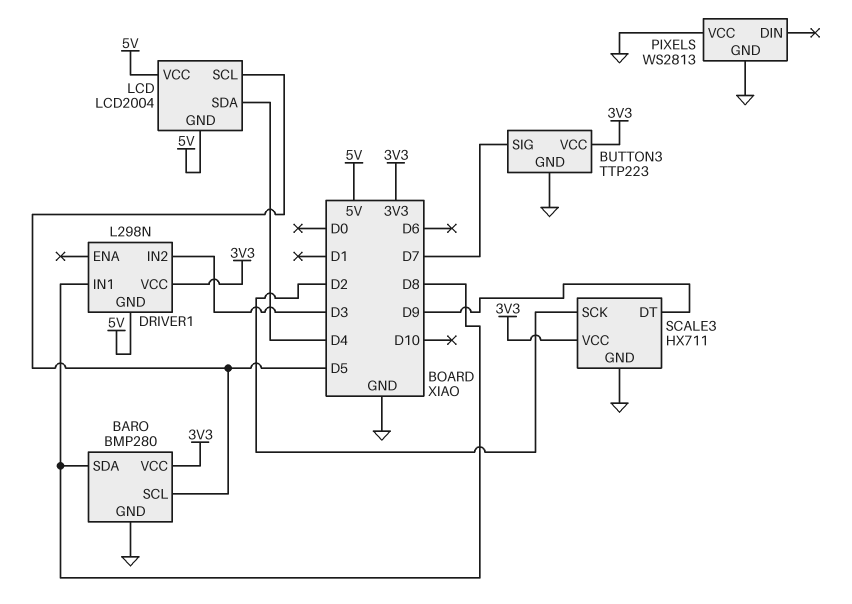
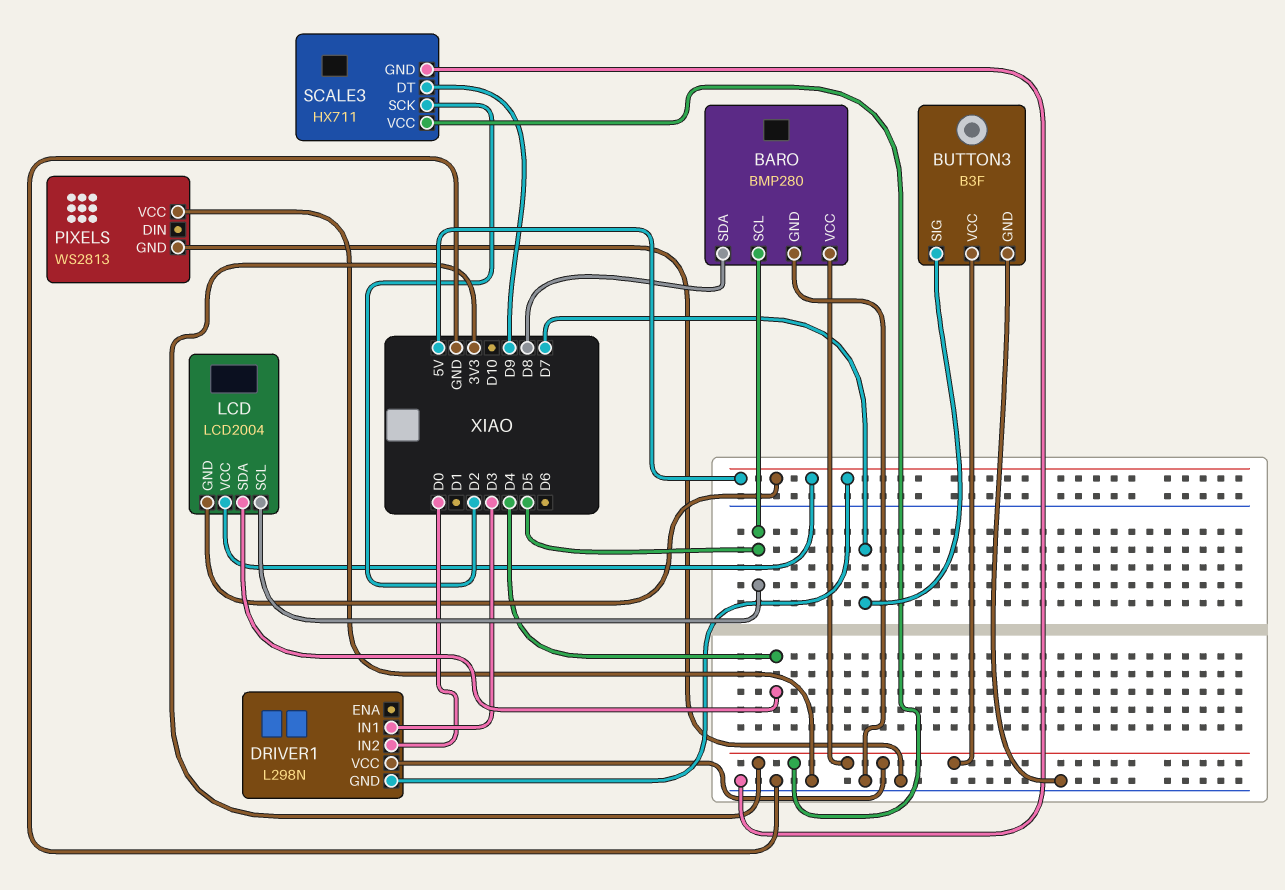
BUTTON3: TTP223 -> B3F
DRIVER1 pin IN1: D8 -> D3
DRIVER1 pin IN2: D3 -> D0

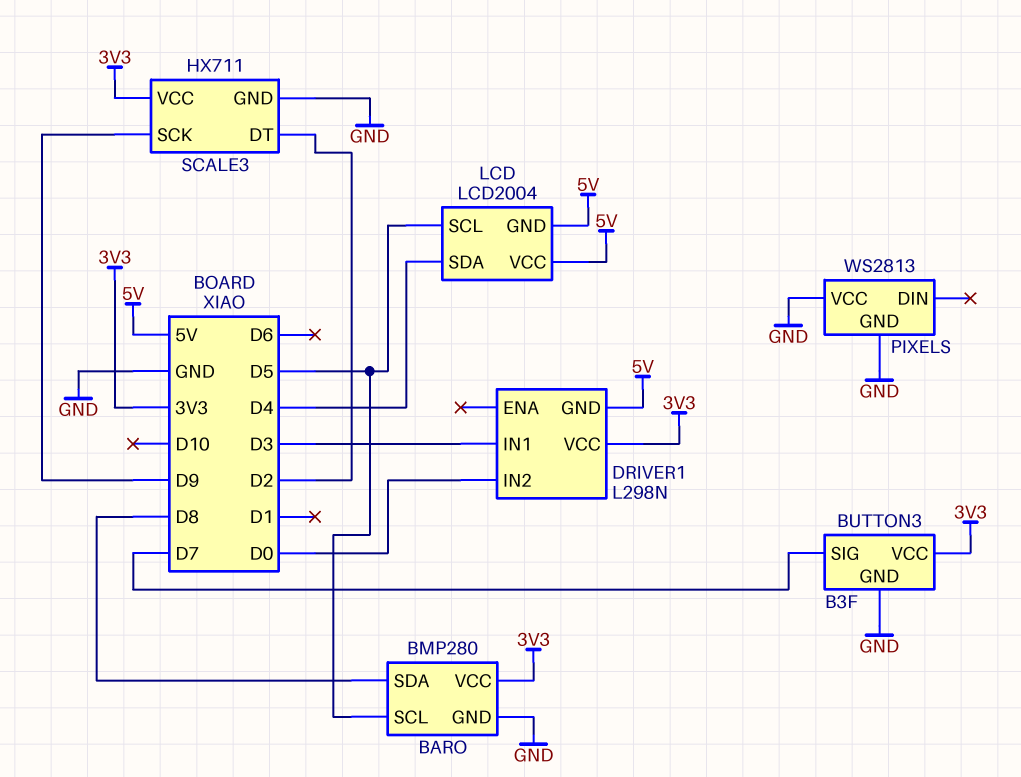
SCALE3 pin DT: D9 -> D2
SCALE3 pin SCK: D2 -> D9

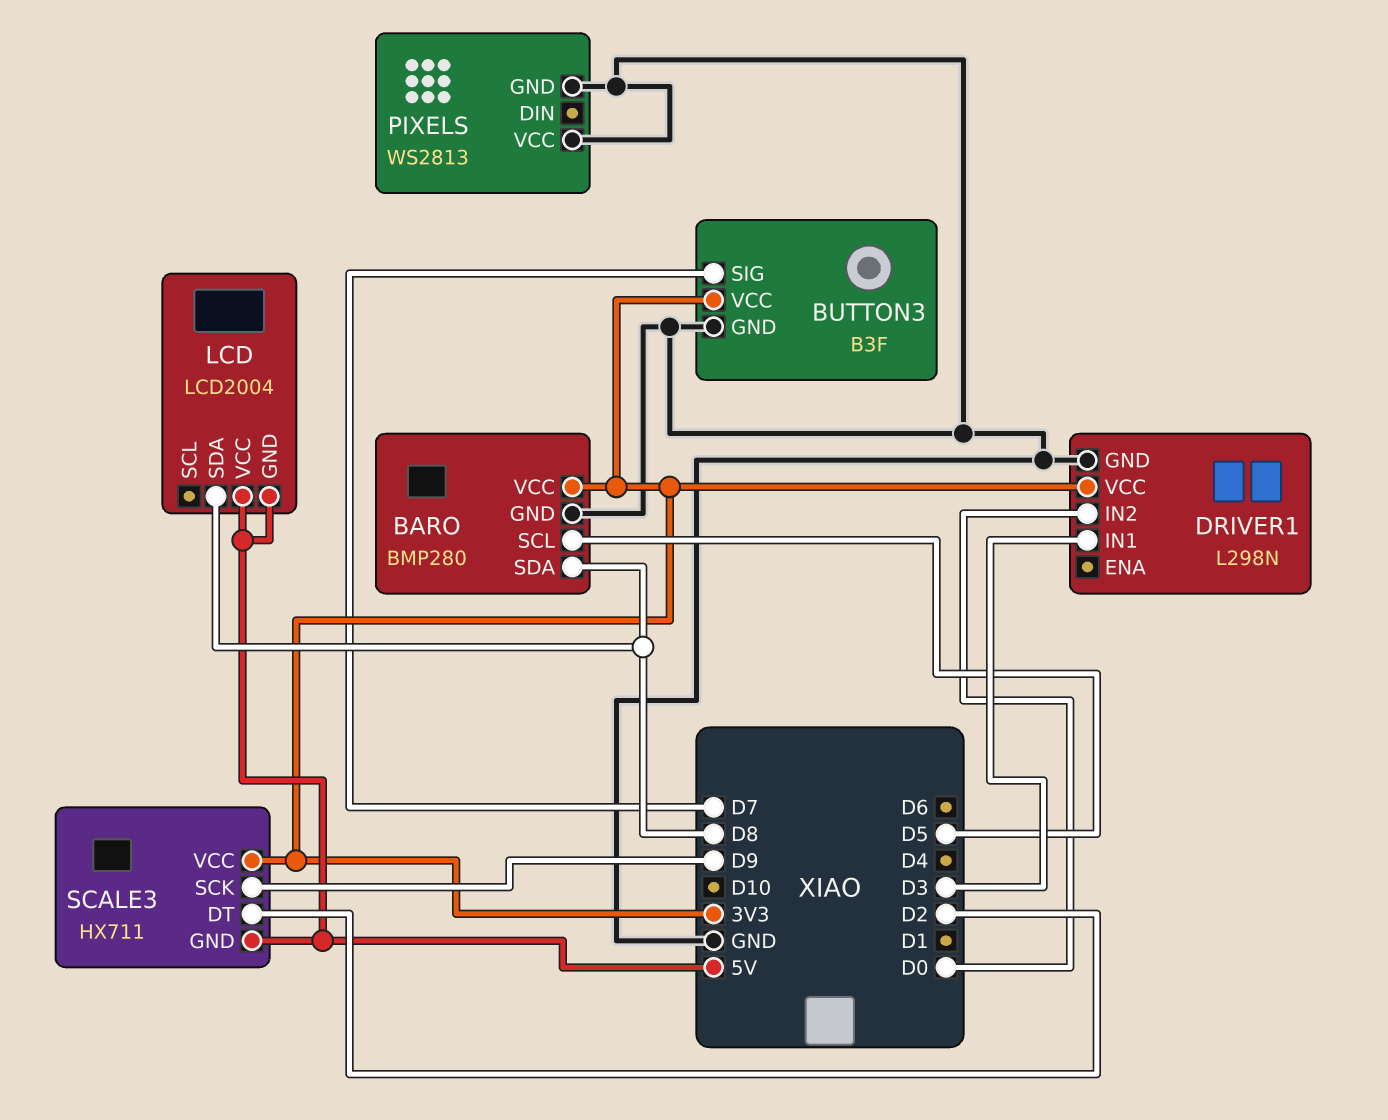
DRIVER1 pin GND: 5V -> GND
LCD pin SCL: D5 -> none
LCD pin SDA: D4 -> D8
SCALE3 pin GND: GND -> 5V

